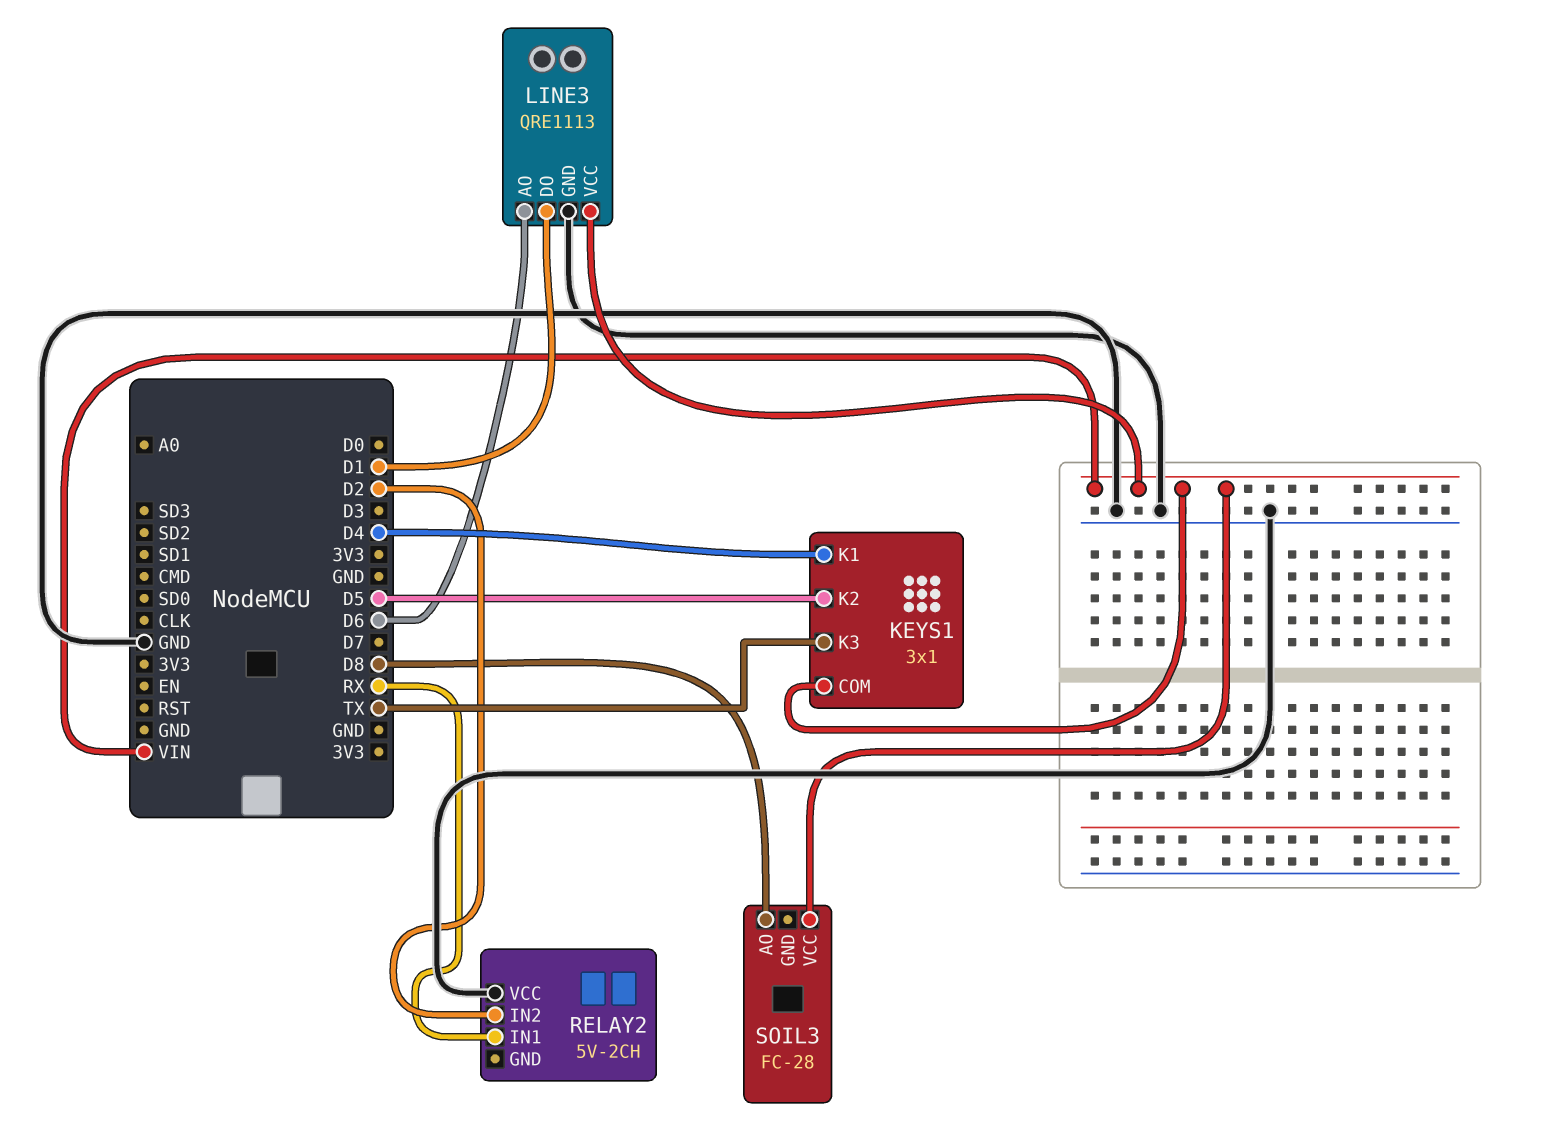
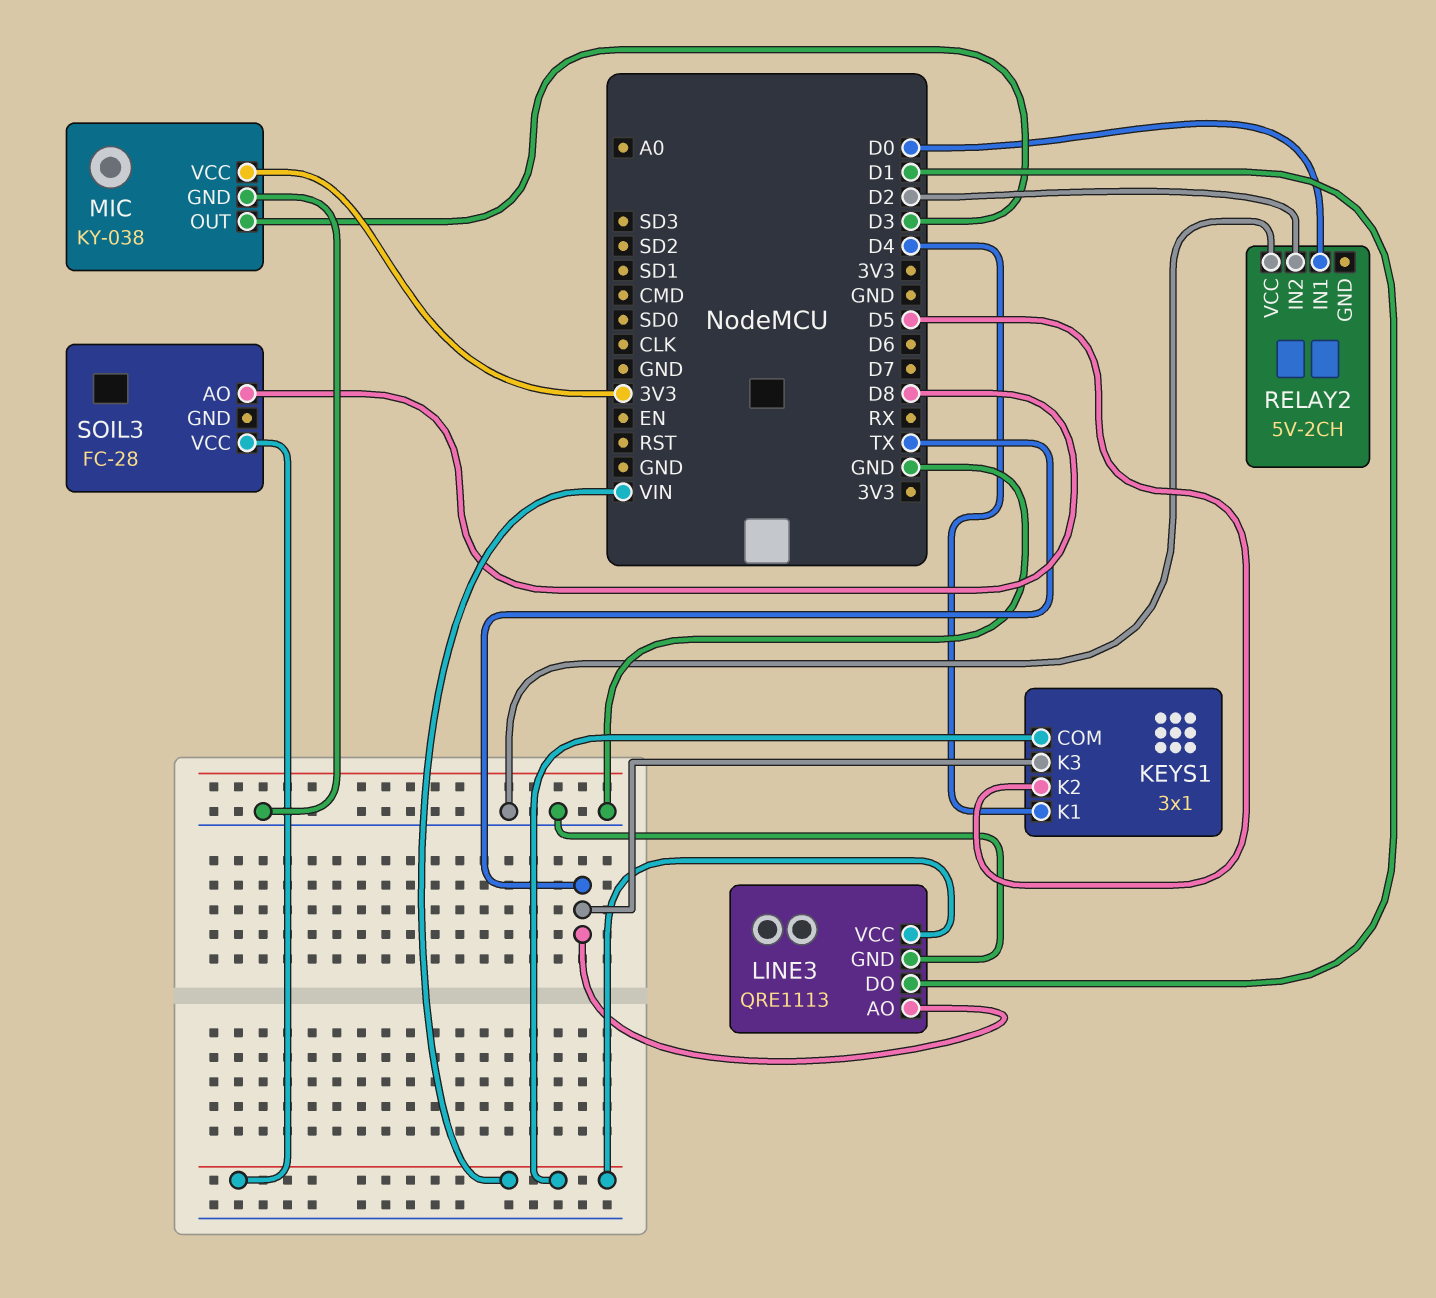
LINE3 pin AO: D6 -> TX
MIC: none -> KY-038
MIC pin GND: none -> GND
MIC pin OUT: none -> D3
MIC pin VCC: none -> 3V3
RELAY2 pin IN1: RX -> D0

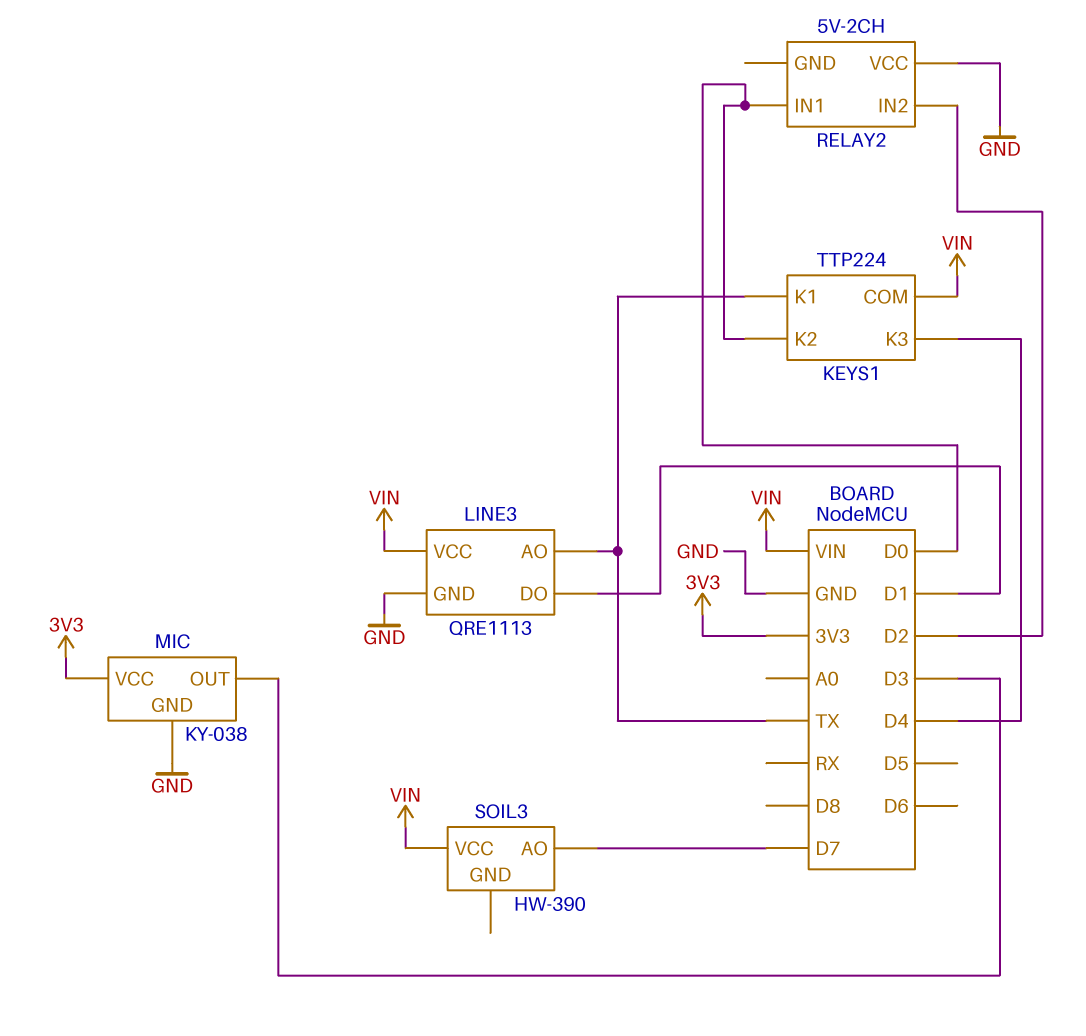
KEYS1: 3x1 -> TTP224
KEYS1 pin K1: D4 -> TX
KEYS1 pin K2: D5 -> D0
KEYS1 pin K3: TX -> D4
SOIL3: FC-28 -> HW-390
SOIL3 pin AO: D8 -> D7

